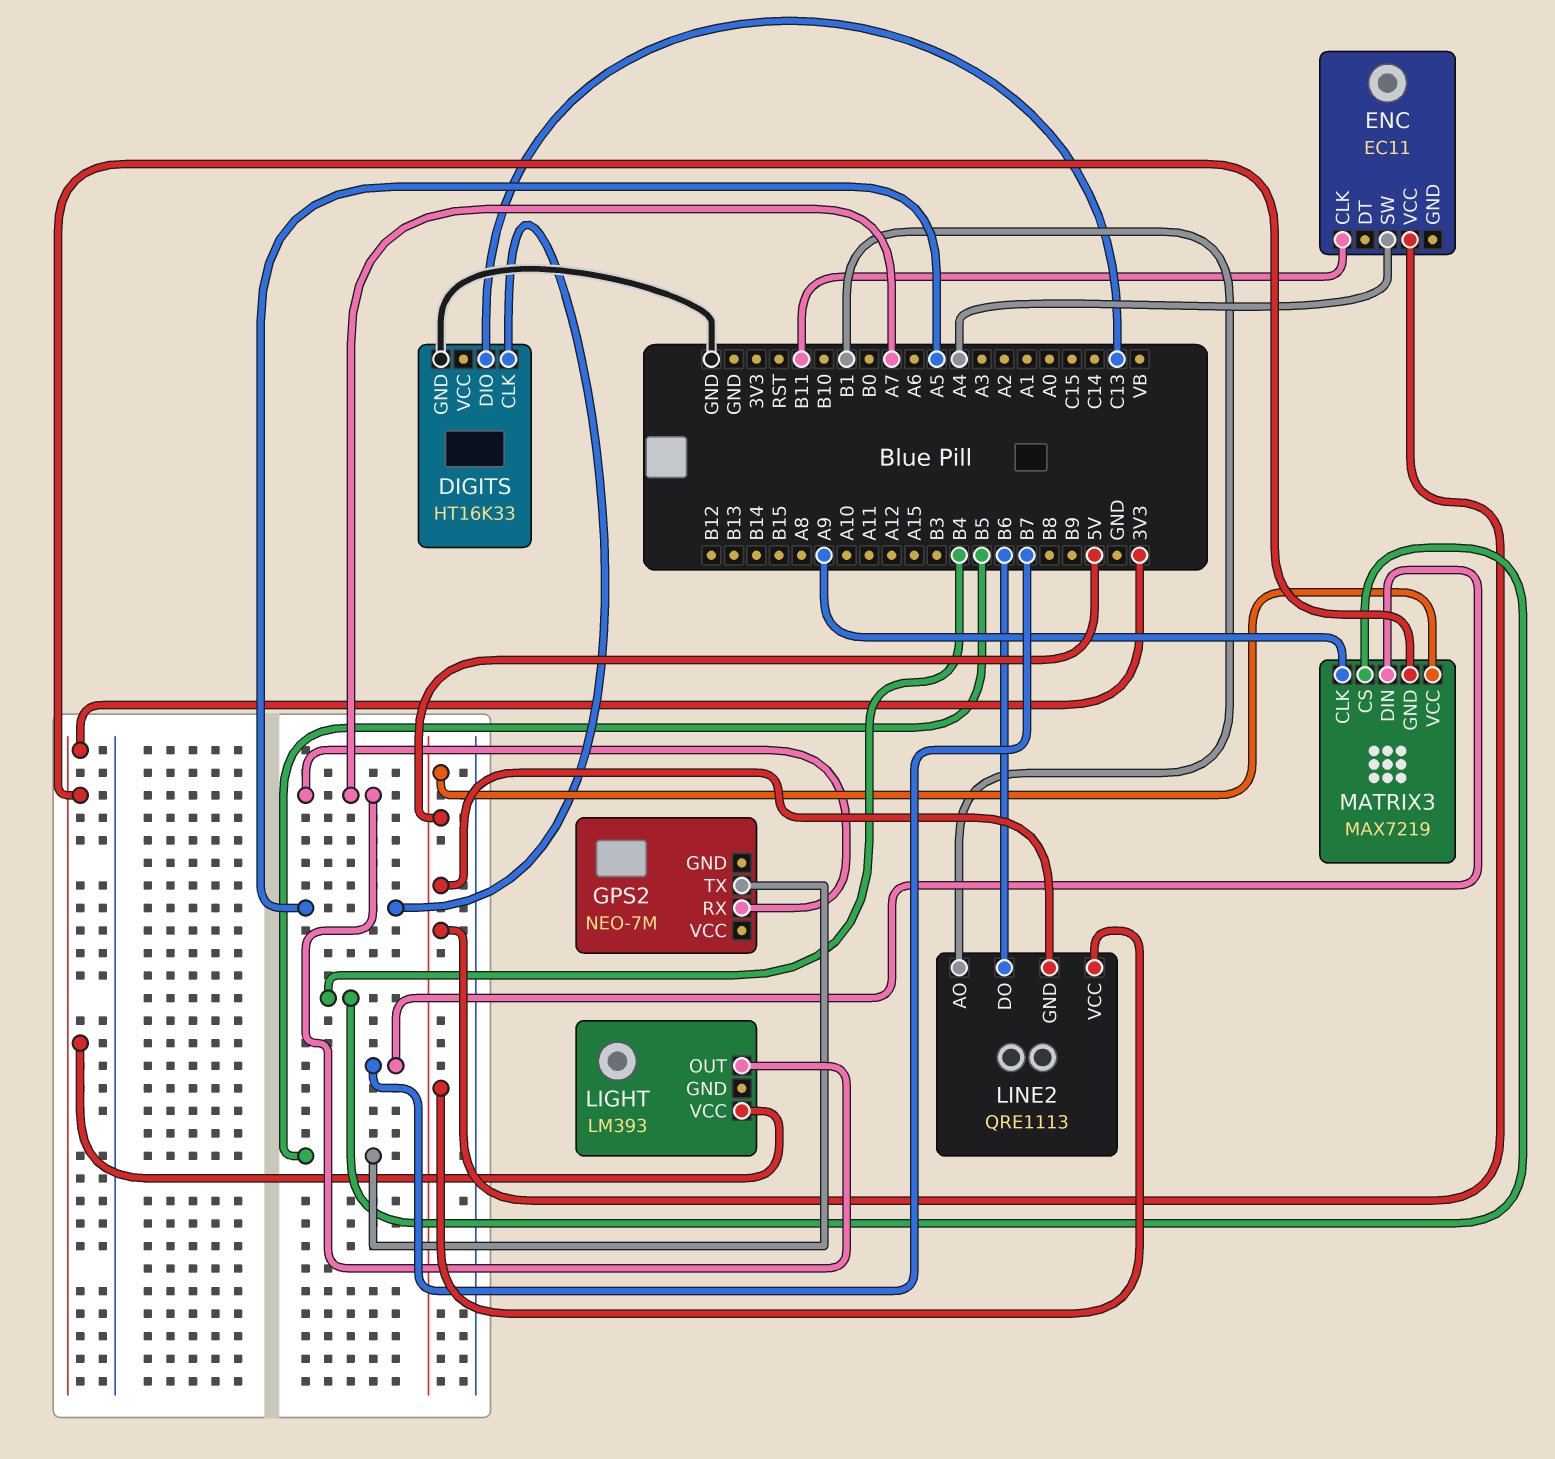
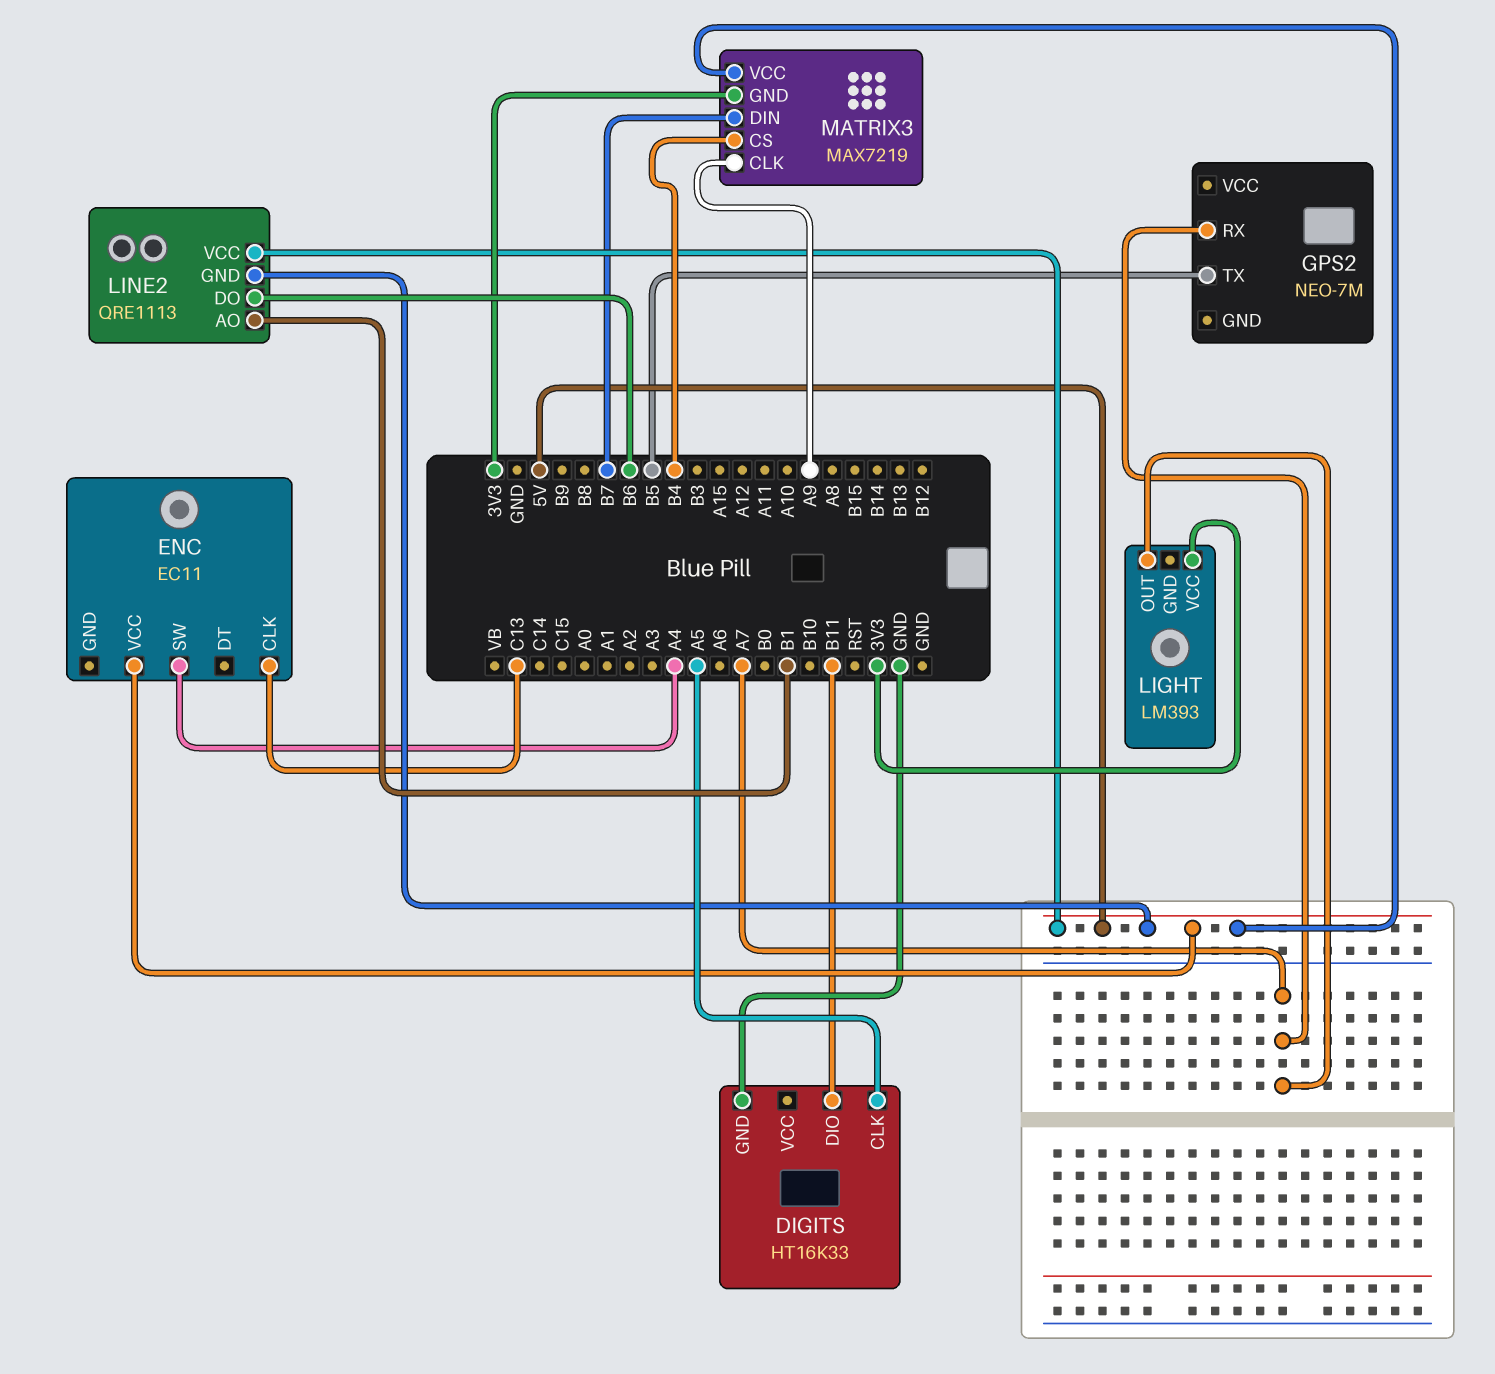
DIGITS pin DIO: C13 -> B11
ENC pin CLK: B11 -> C13

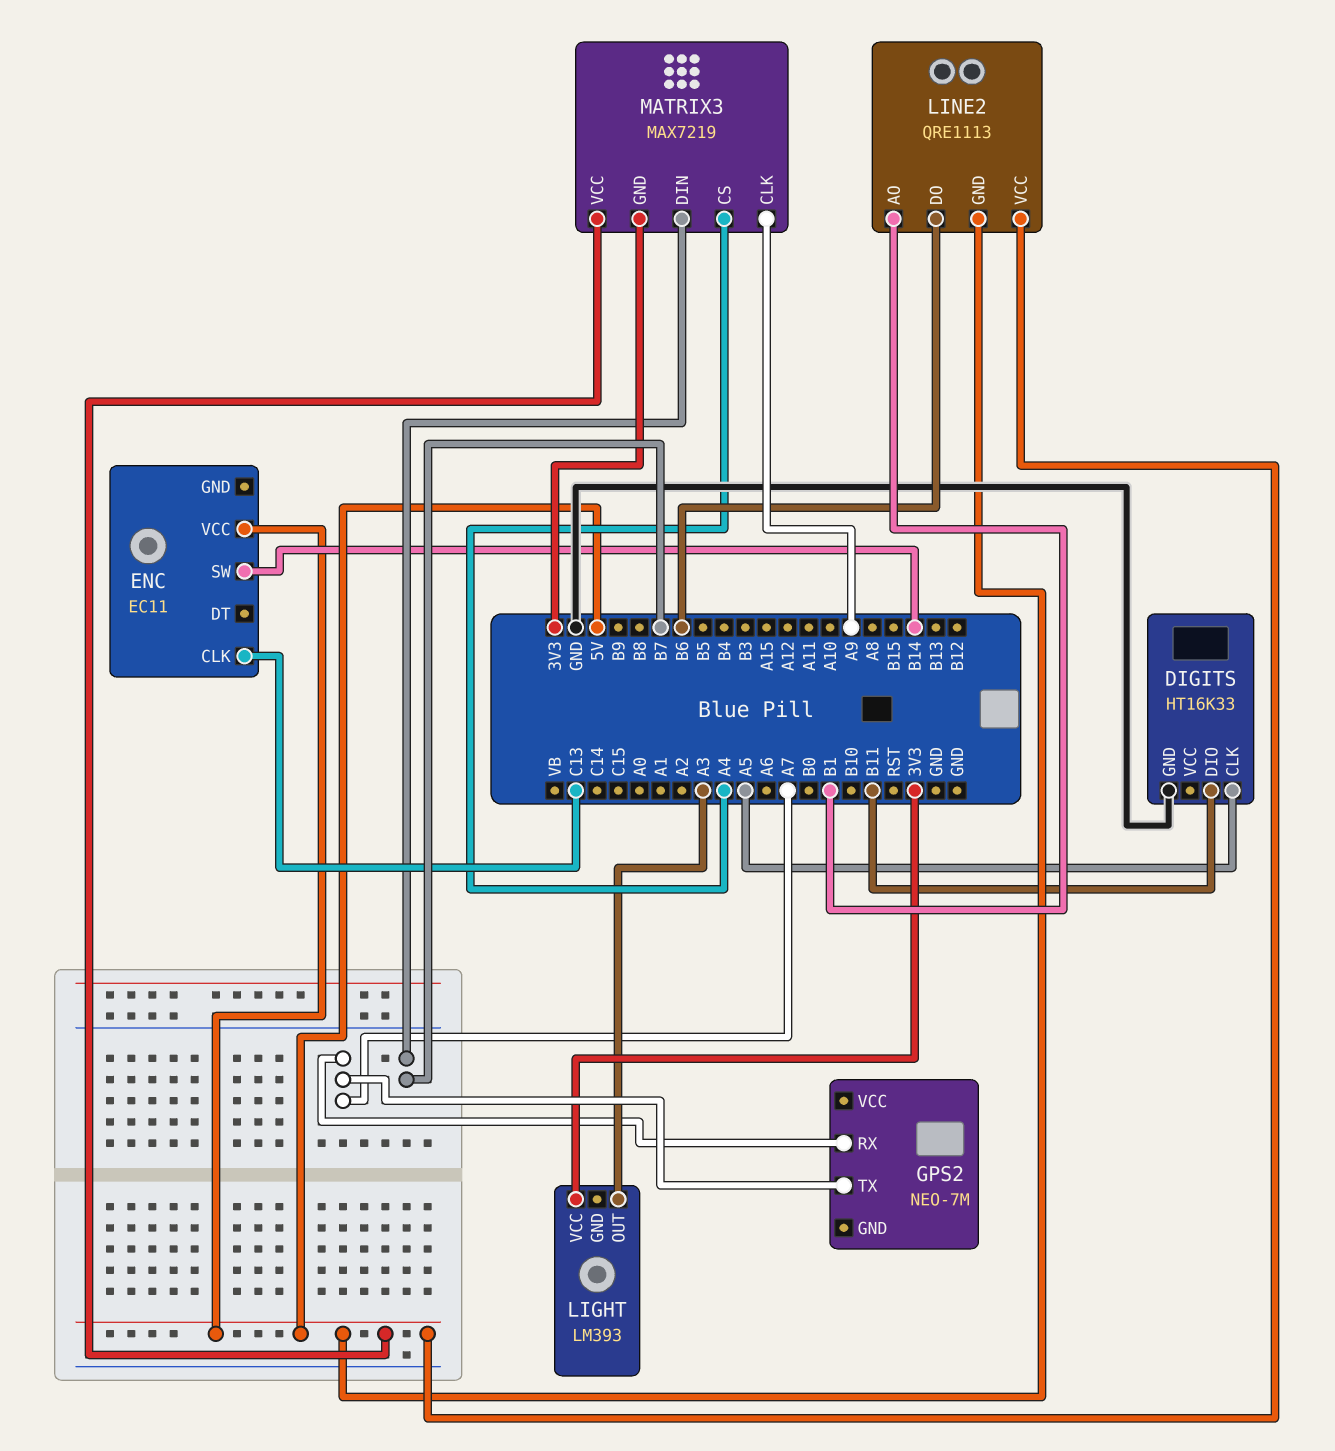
ENC pin SW: A4 -> B14
GPS2 pin TX: B5 -> A7
LIGHT pin OUT: A7 -> A3
MATRIX3 pin CS: B4 -> A4

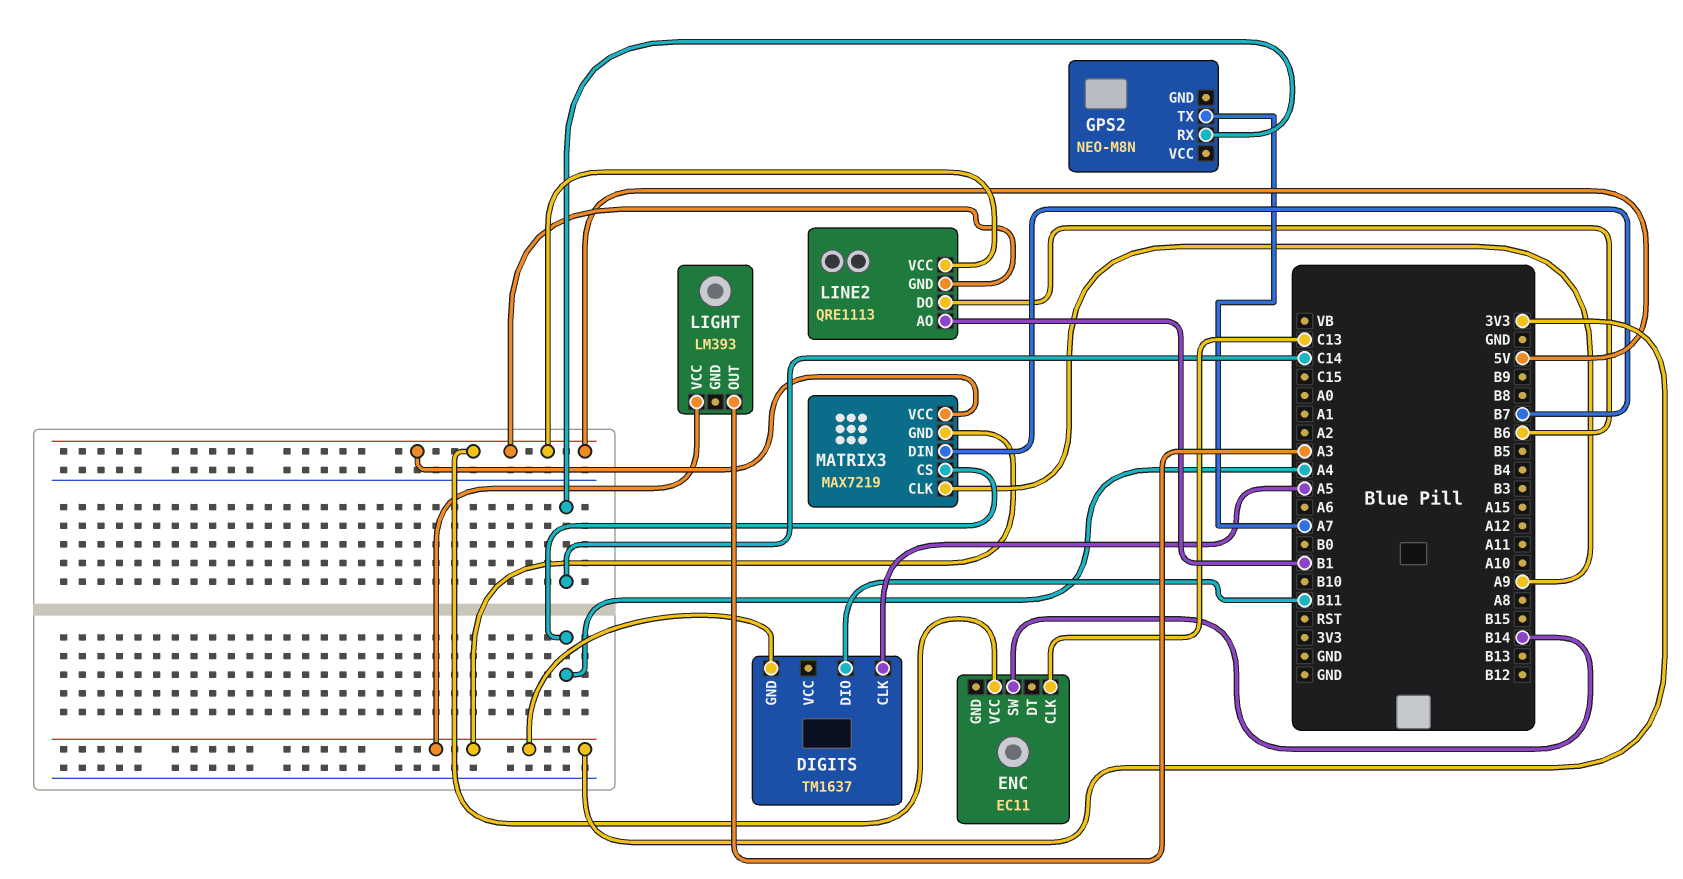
DIGITS: HT16K33 -> TM1637
DIGITS pin GND: GND -> 3V3
GPS2: NEO-7M -> NEO-M8N
GPS2 pin RX: A7 -> C14

